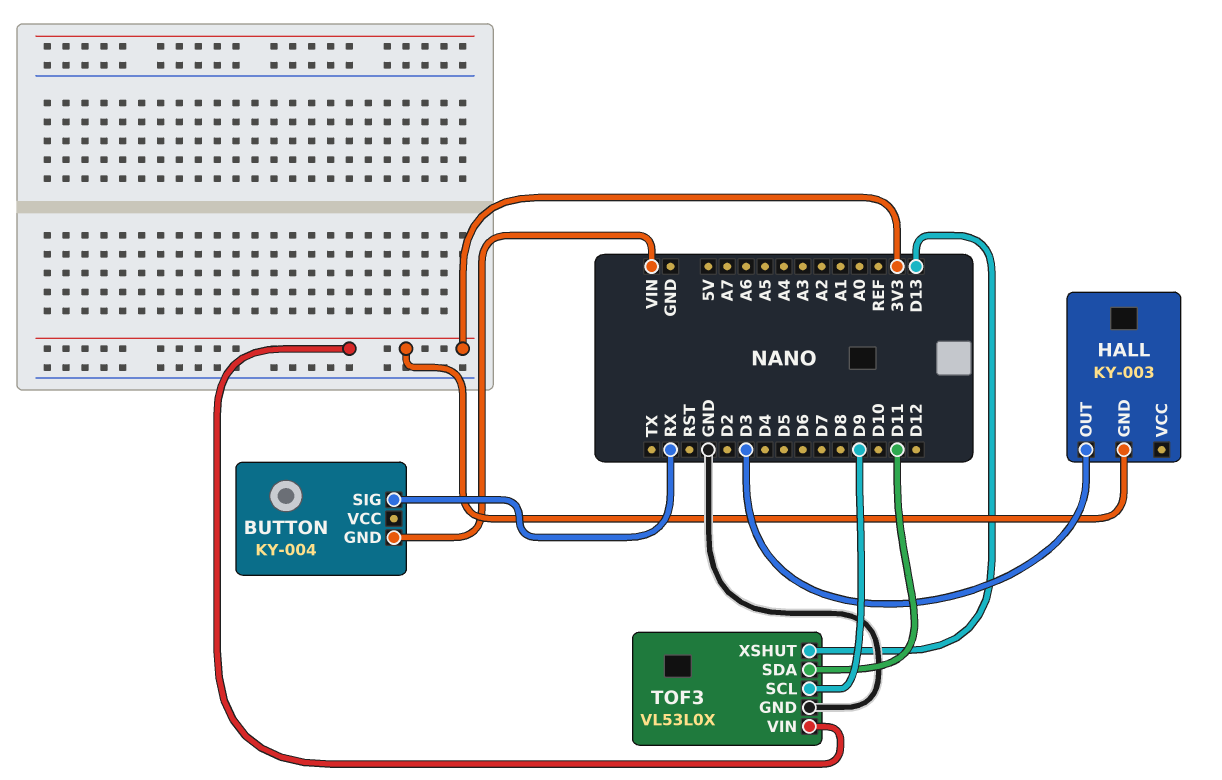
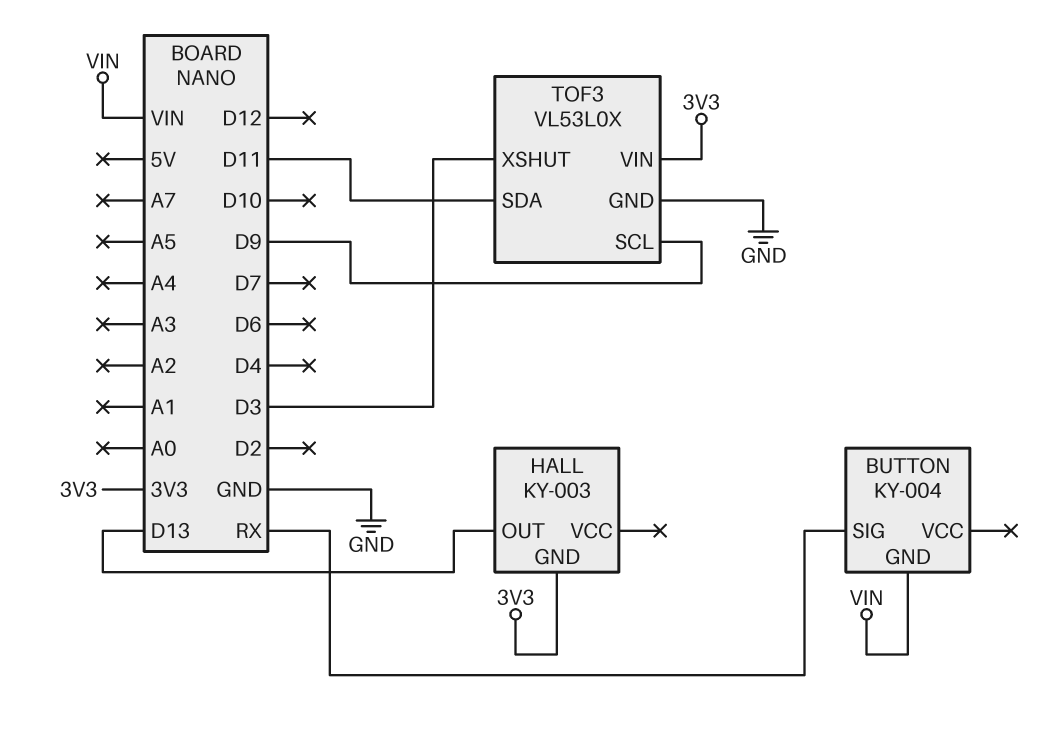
HALL pin OUT: D3 -> D13
TOF3 pin XSHUT: D13 -> D3

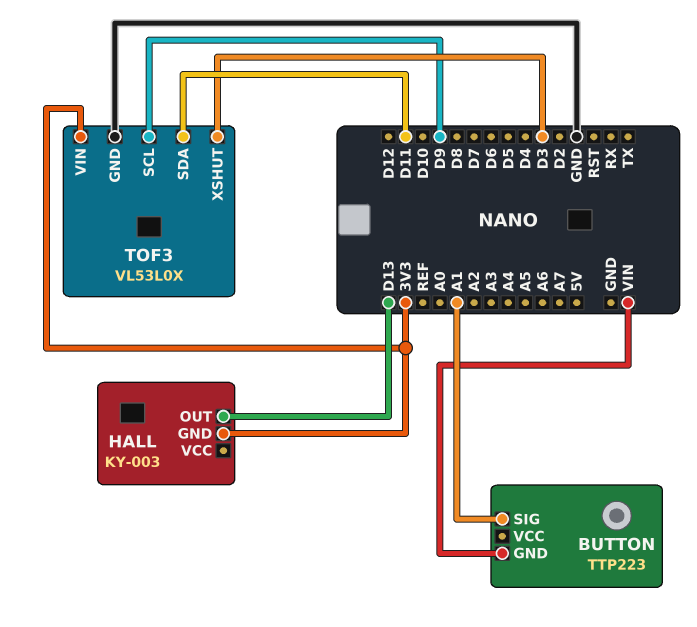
BUTTON: KY-004 -> TTP223
BUTTON pin SIG: RX -> A1

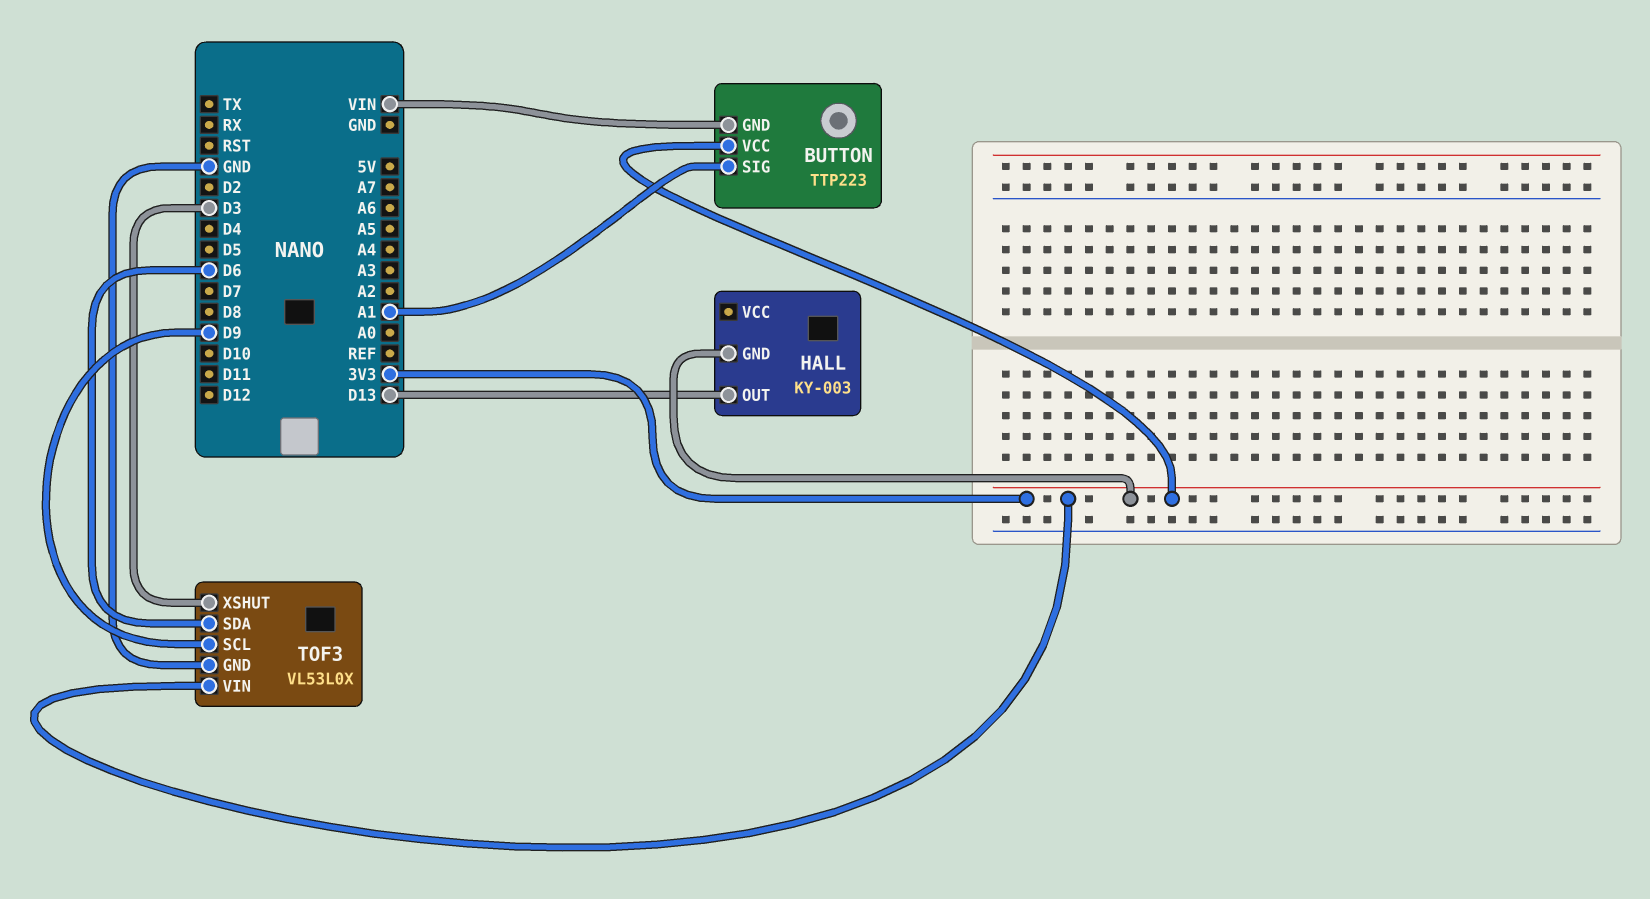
BUTTON pin VCC: none -> 3V3
TOF3 pin SDA: D11 -> D6

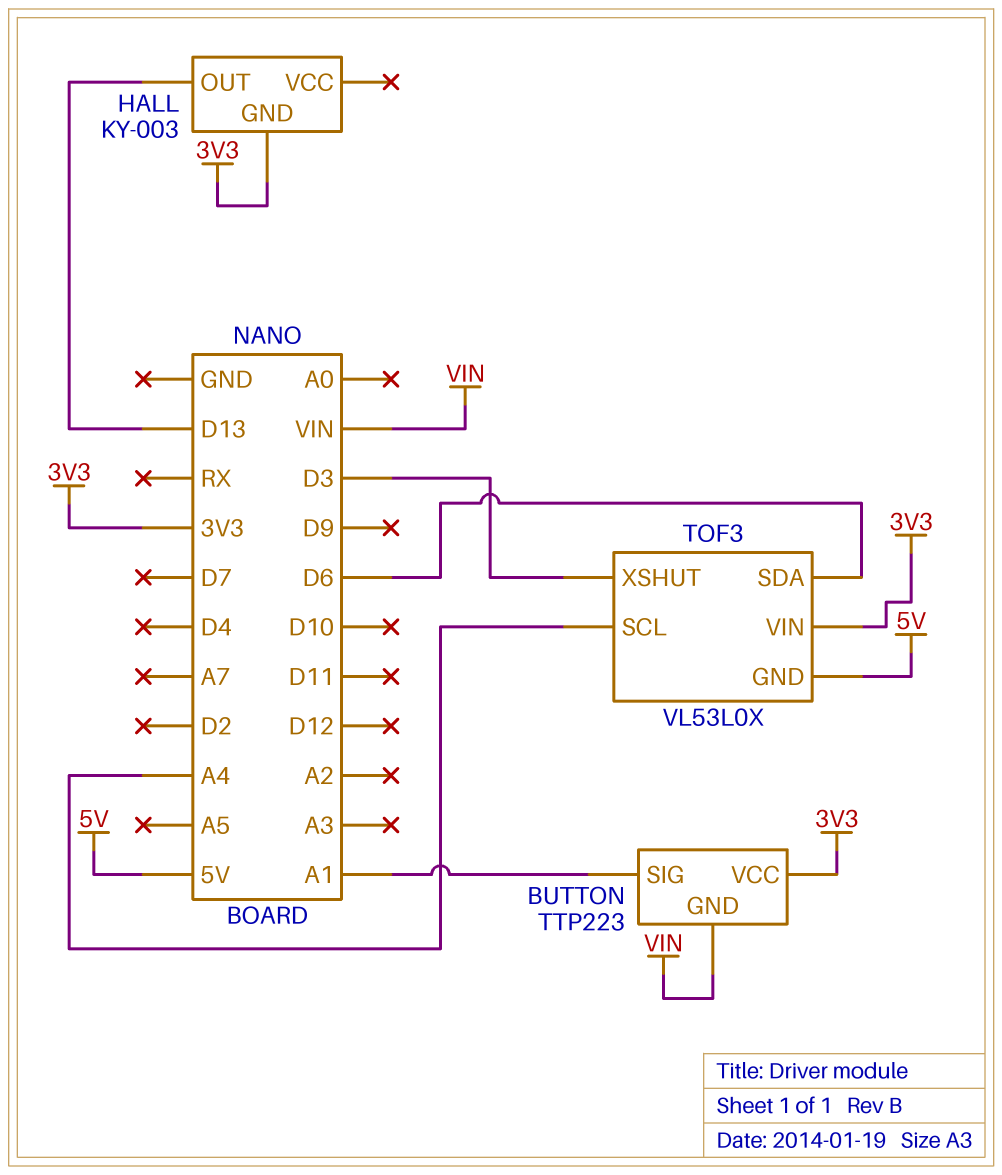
TOF3 pin GND: GND -> 5V
TOF3 pin SCL: D9 -> A4

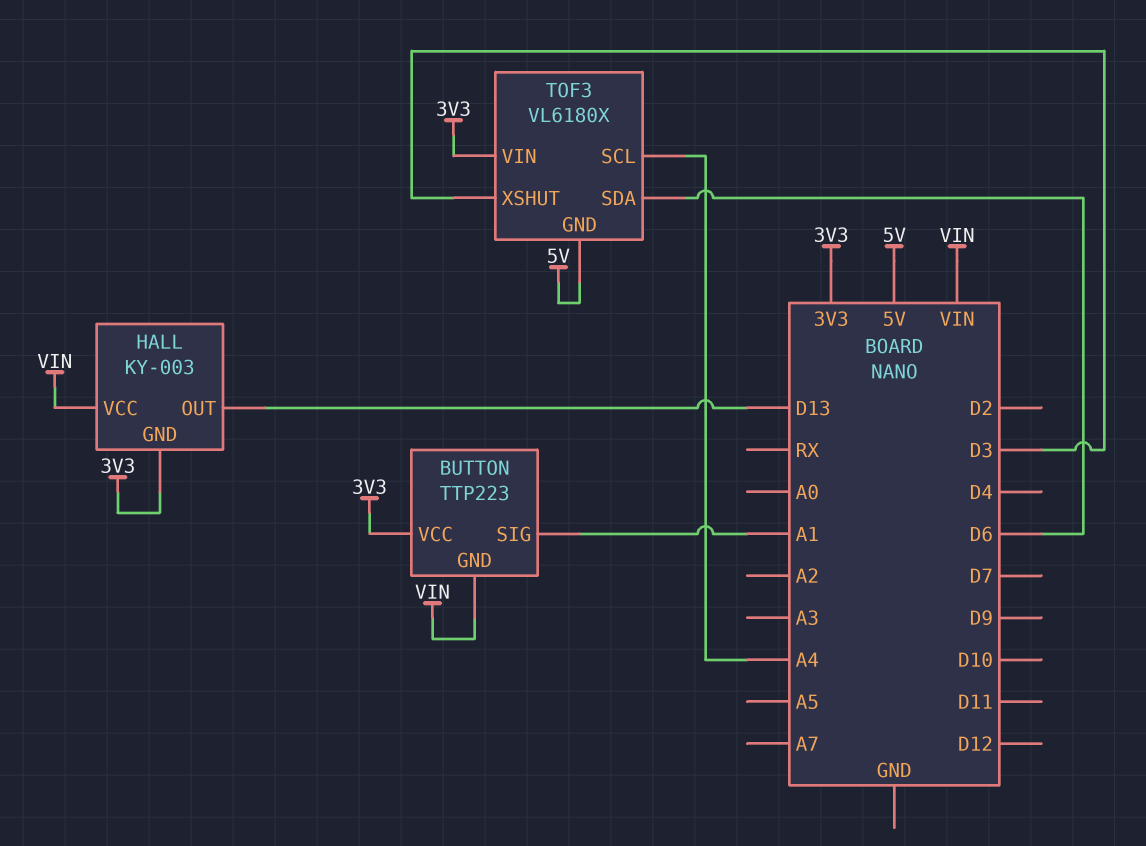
HALL pin VCC: none -> VIN
TOF3: VL53L0X -> VL6180X

